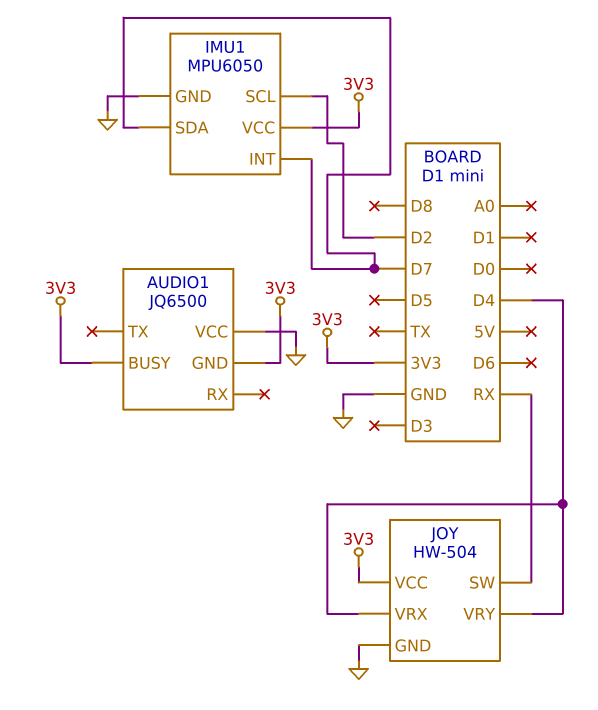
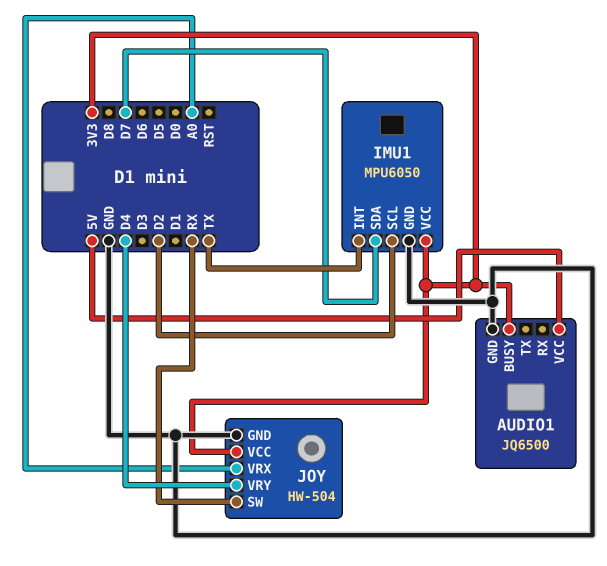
AUDIO1 pin GND: 3V3 -> GND
AUDIO1 pin VCC: GND -> 5V
IMU1 pin INT: D7 -> TX
JOY pin VRX: D4 -> A0

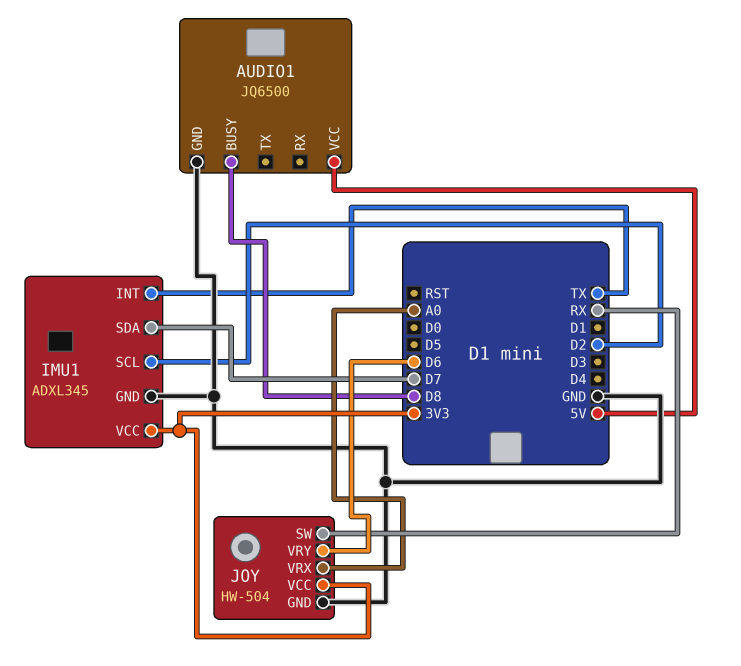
AUDIO1 pin BUSY: 3V3 -> D8
IMU1: MPU6050 -> ADXL345
JOY pin VRY: D4 -> D6

